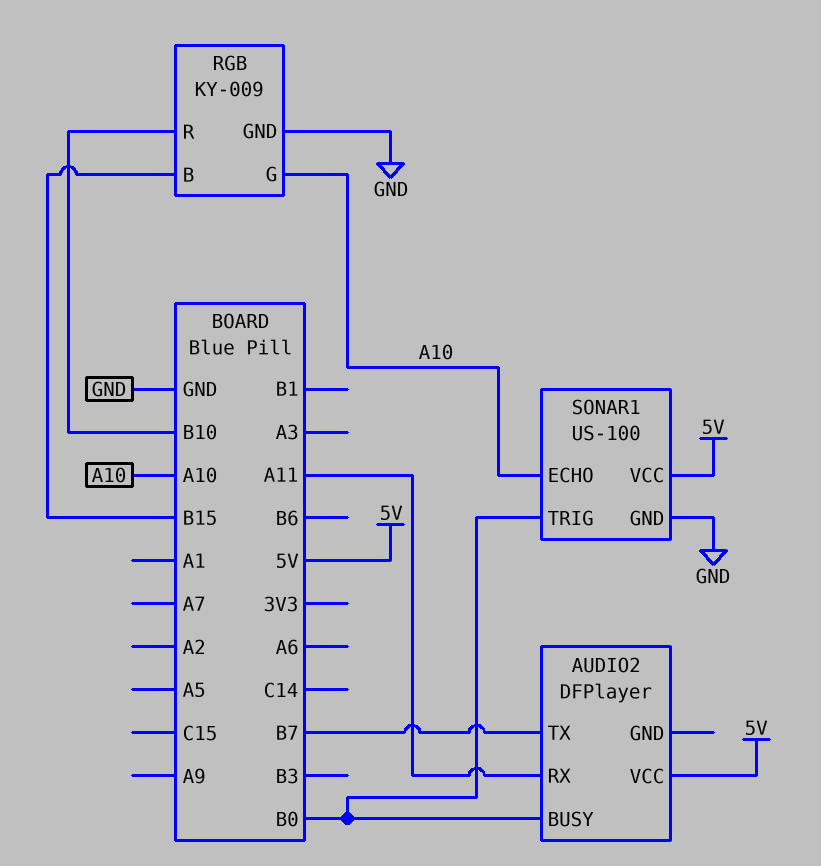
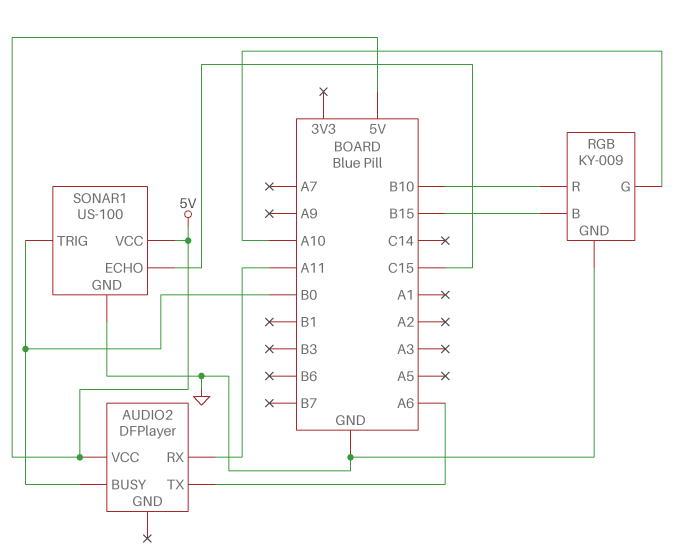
AUDIO2 pin TX: B7 -> A6
SONAR1 pin ECHO: A10 -> C15

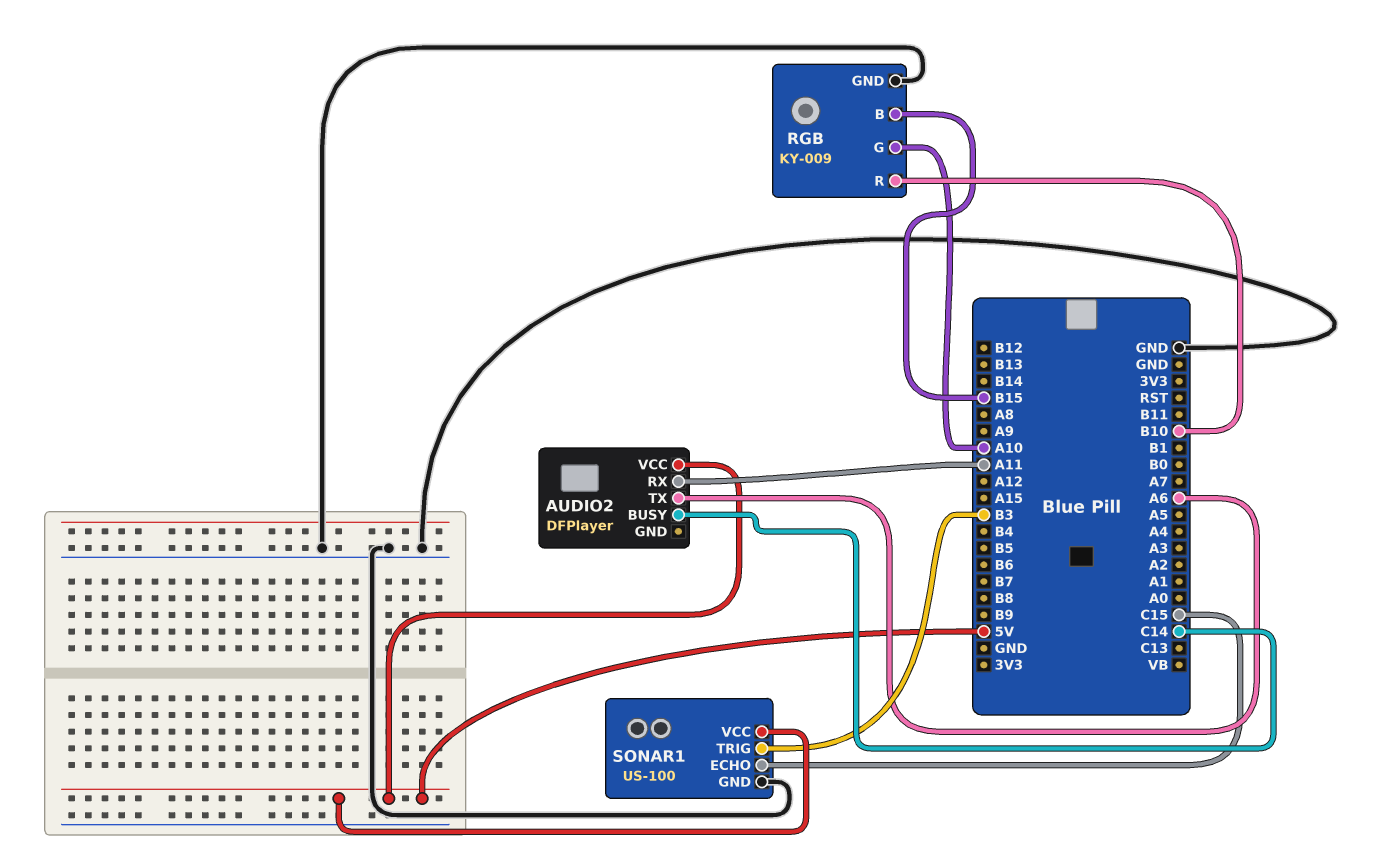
AUDIO2 pin BUSY: B0 -> C14
SONAR1 pin TRIG: B0 -> B3

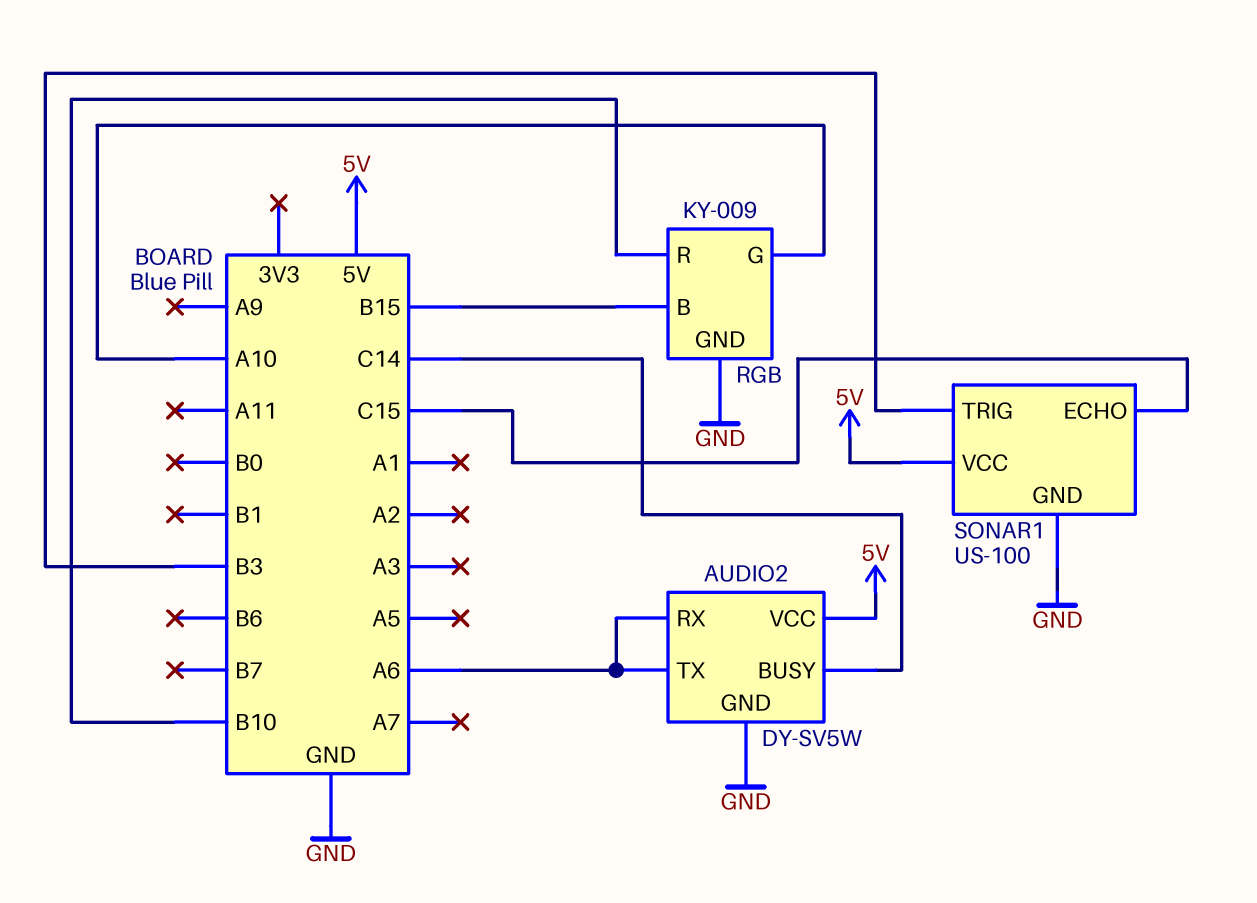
AUDIO2: DFPlayer -> DY-SV5W
AUDIO2 pin GND: none -> GND
AUDIO2 pin RX: A11 -> A6

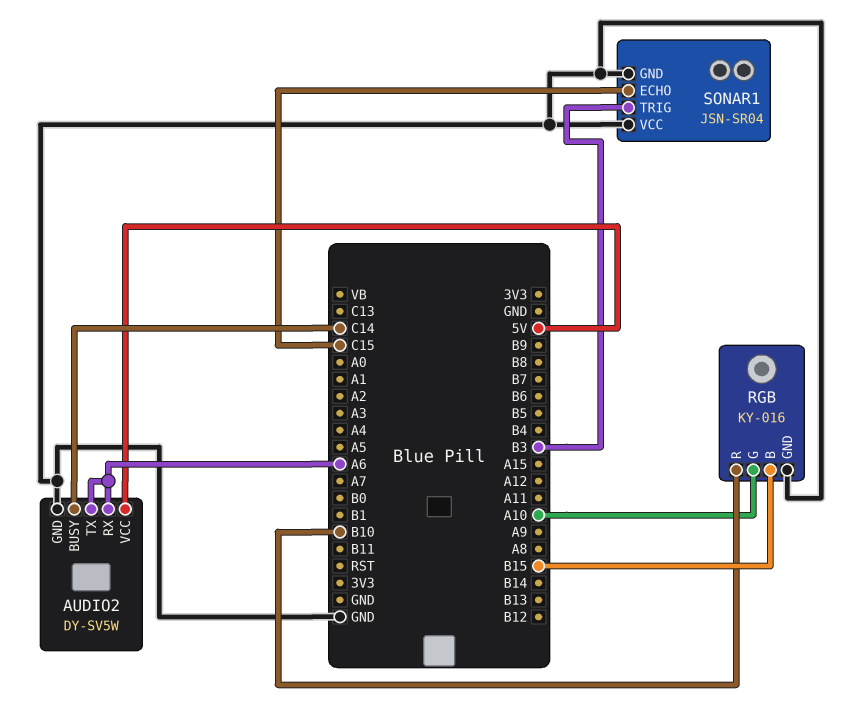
RGB: KY-009 -> KY-016
SONAR1: US-100 -> JSN-SR04
SONAR1 pin VCC: 5V -> GND

